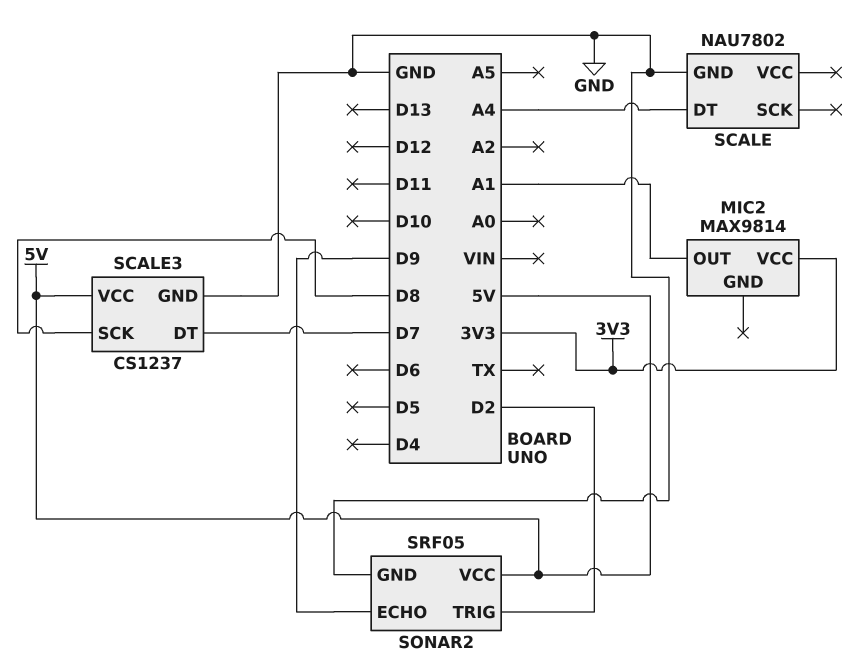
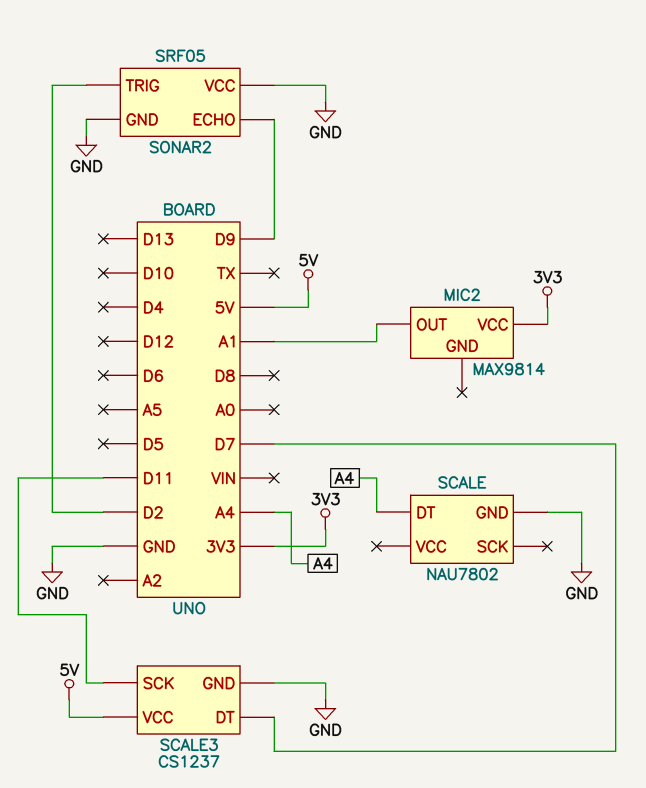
SCALE3 pin SCK: D8 -> D11
SONAR2 pin VCC: 5V -> GND

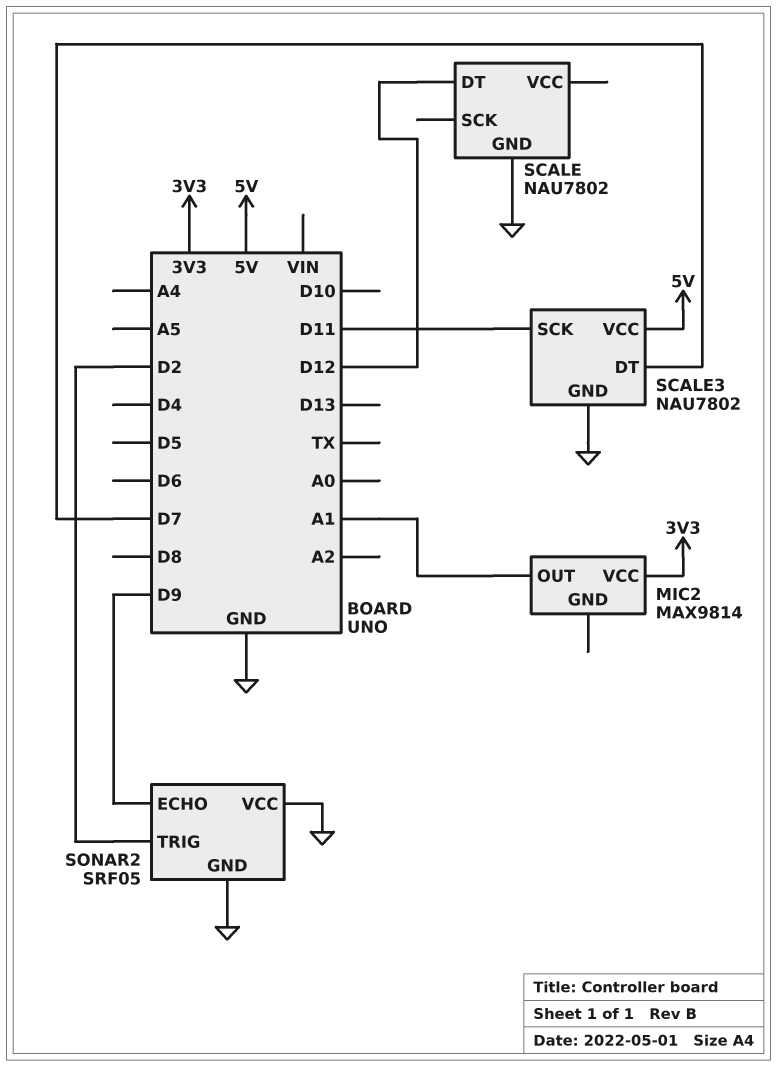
SCALE pin DT: A4 -> D12
SCALE3: CS1237 -> NAU7802

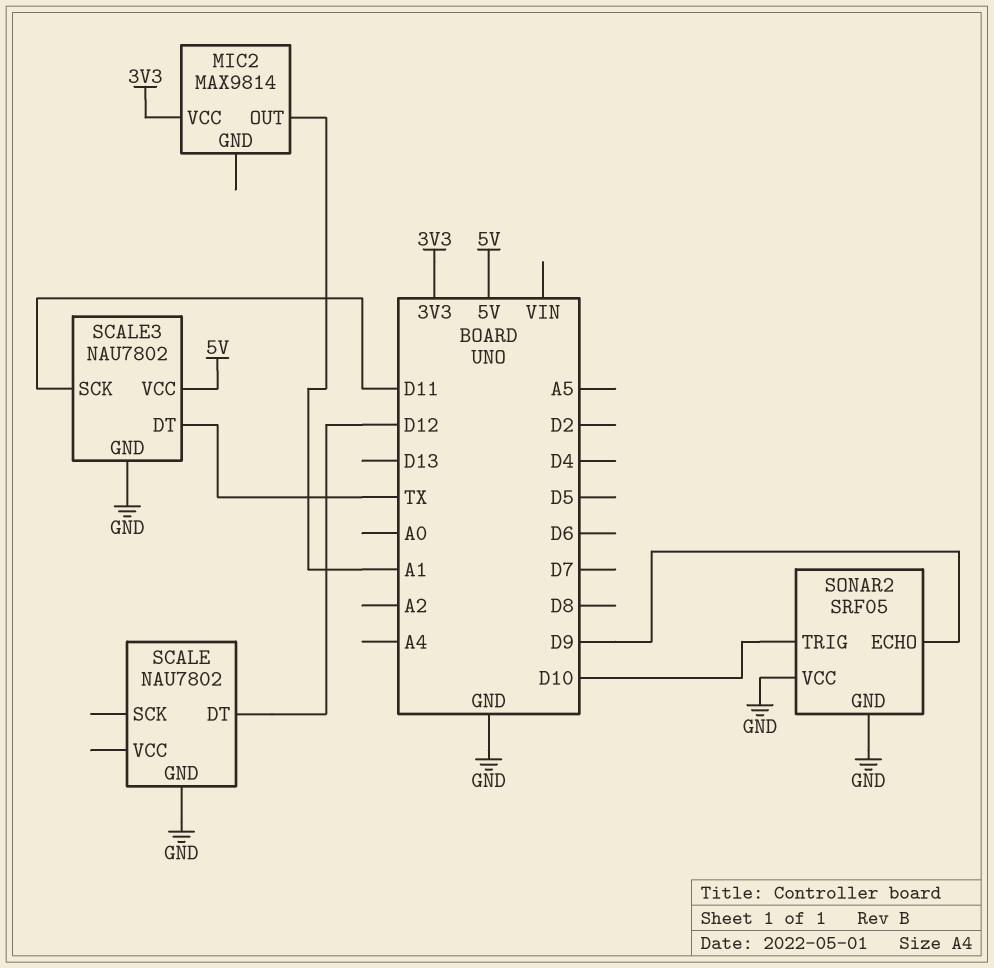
SCALE3 pin DT: D7 -> TX
SONAR2 pin TRIG: D2 -> D10

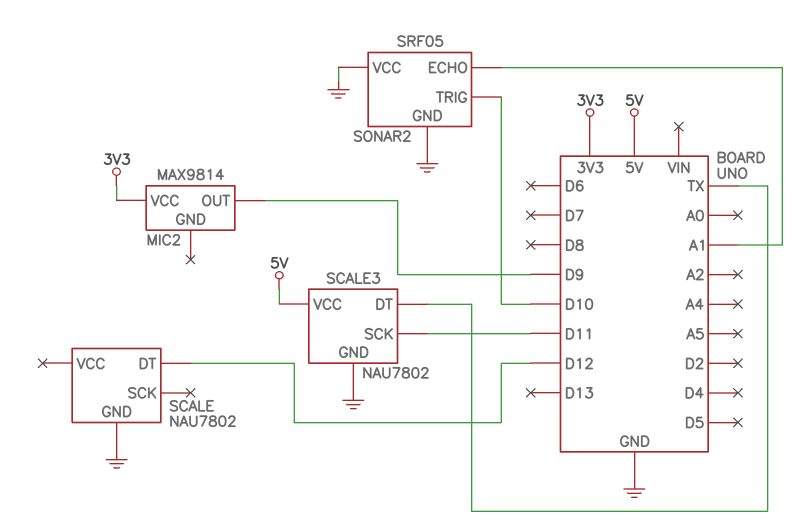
MIC2 pin OUT: A1 -> D9
SONAR2 pin ECHO: D9 -> A1

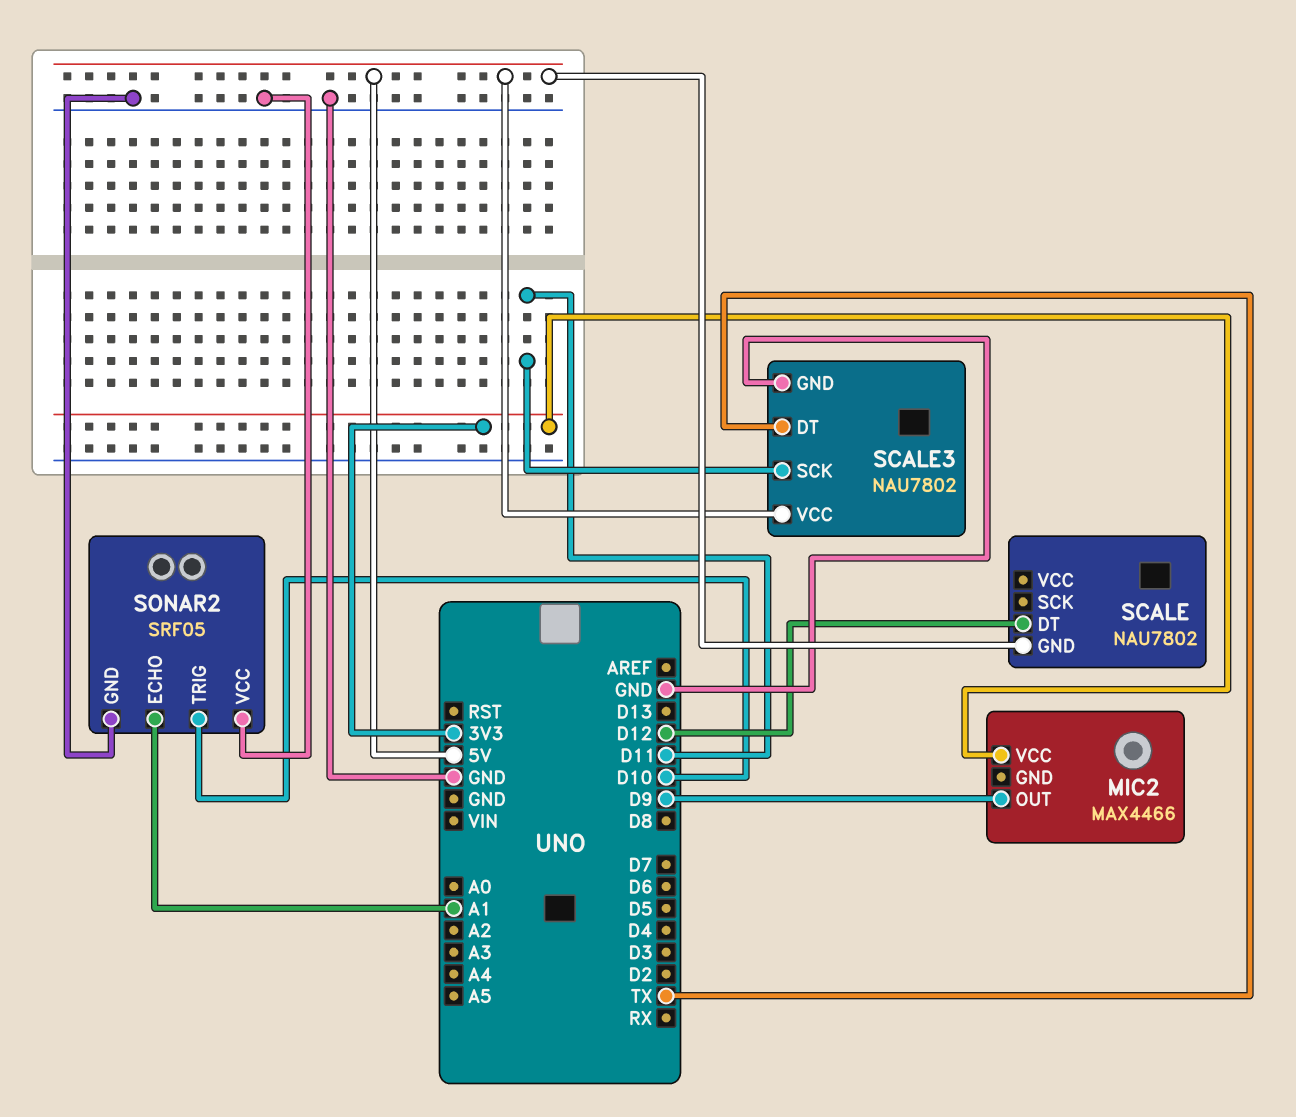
MIC2: MAX9814 -> MAX4466
SCALE pin GND: GND -> 5V

